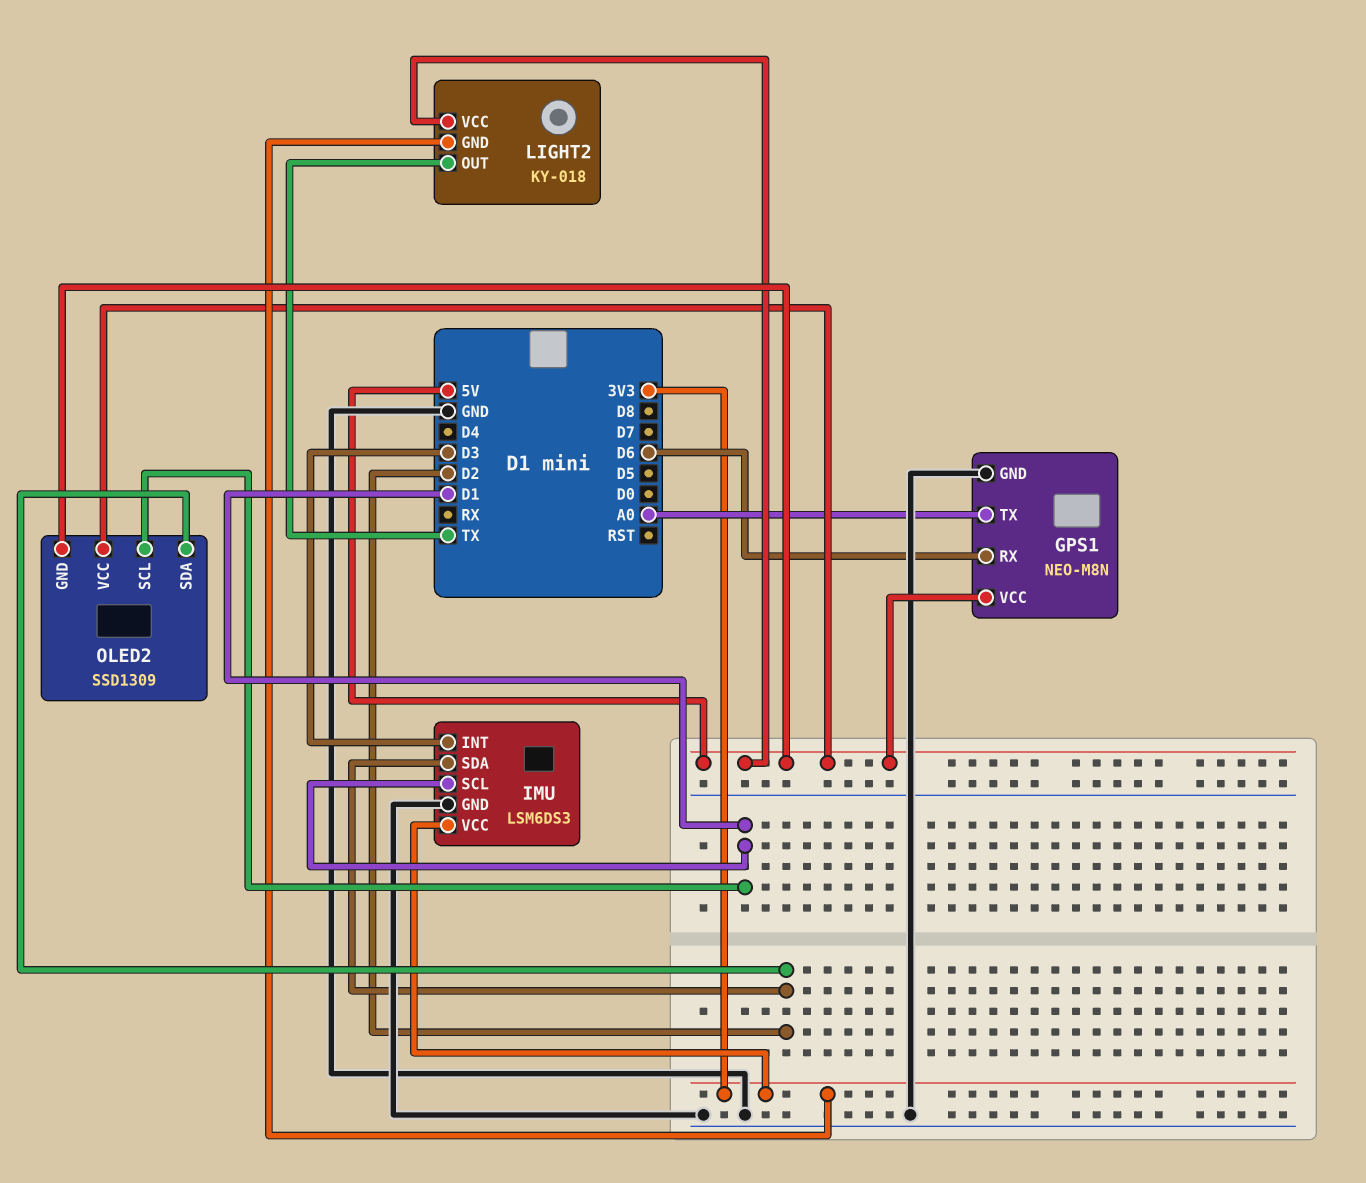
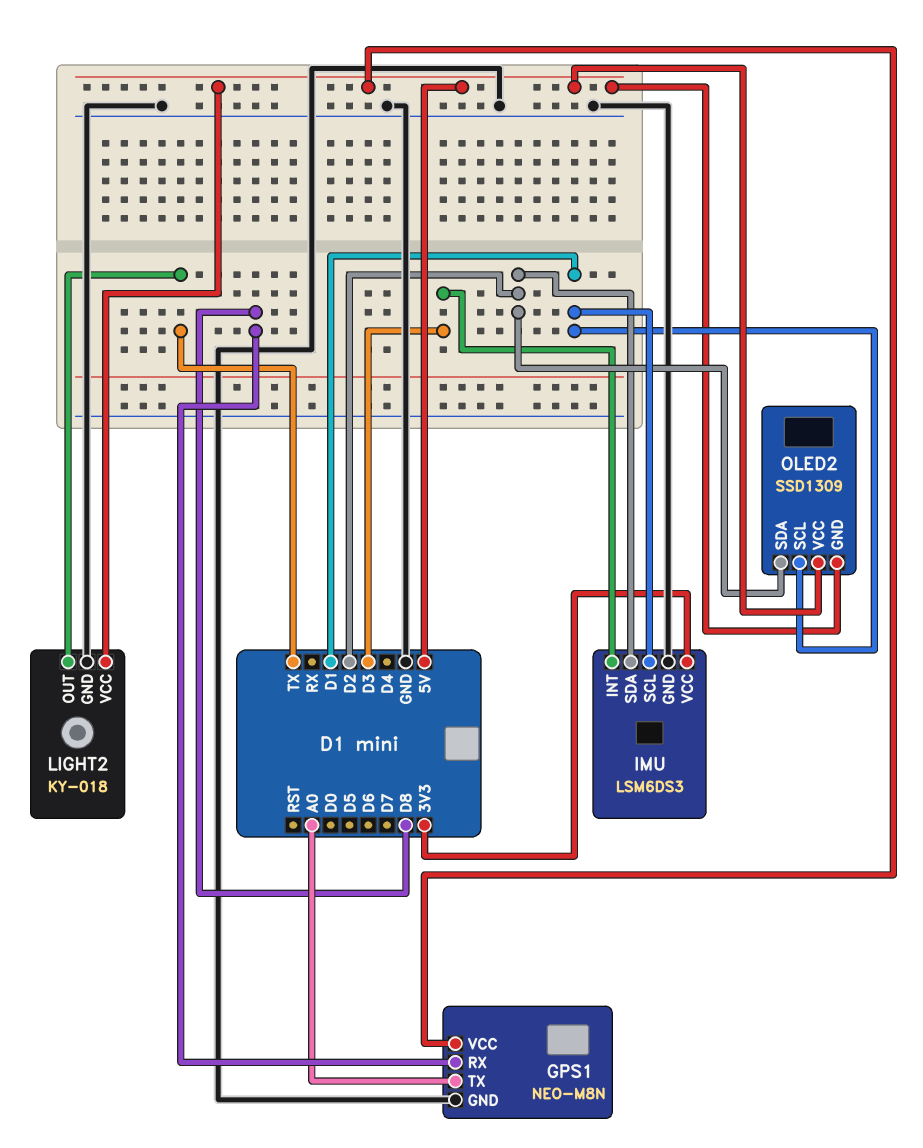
GPS1 pin RX: D6 -> D8
LIGHT2 pin GND: 3V3 -> GND

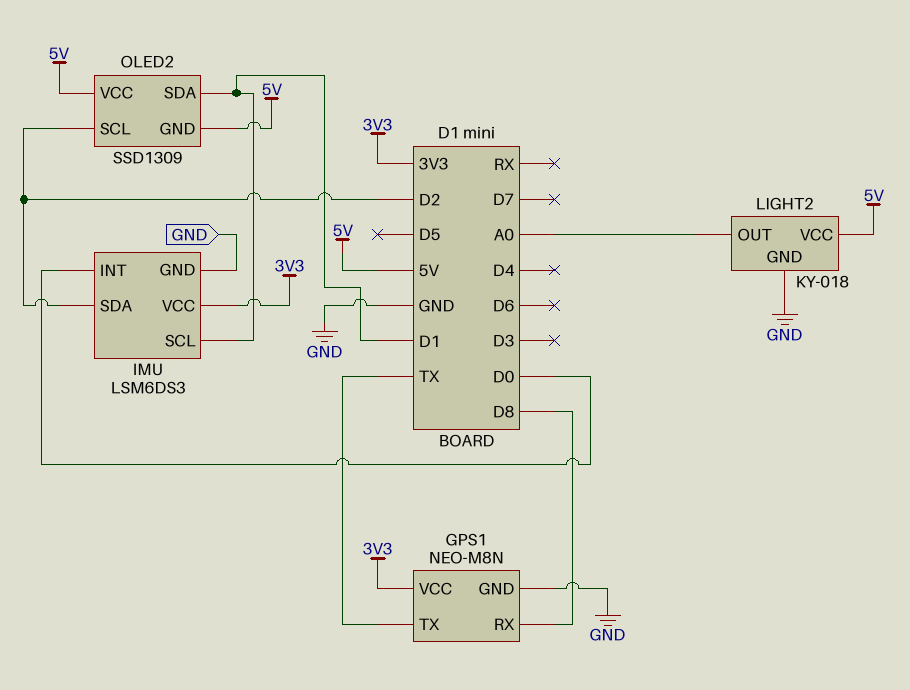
GPS1 pin TX: A0 -> TX
GPS1 pin VCC: 5V -> 3V3
IMU pin INT: D3 -> D0
LIGHT2 pin OUT: TX -> A0
OLED2 pin SCL: D1 -> D2
OLED2 pin SDA: D2 -> D1

